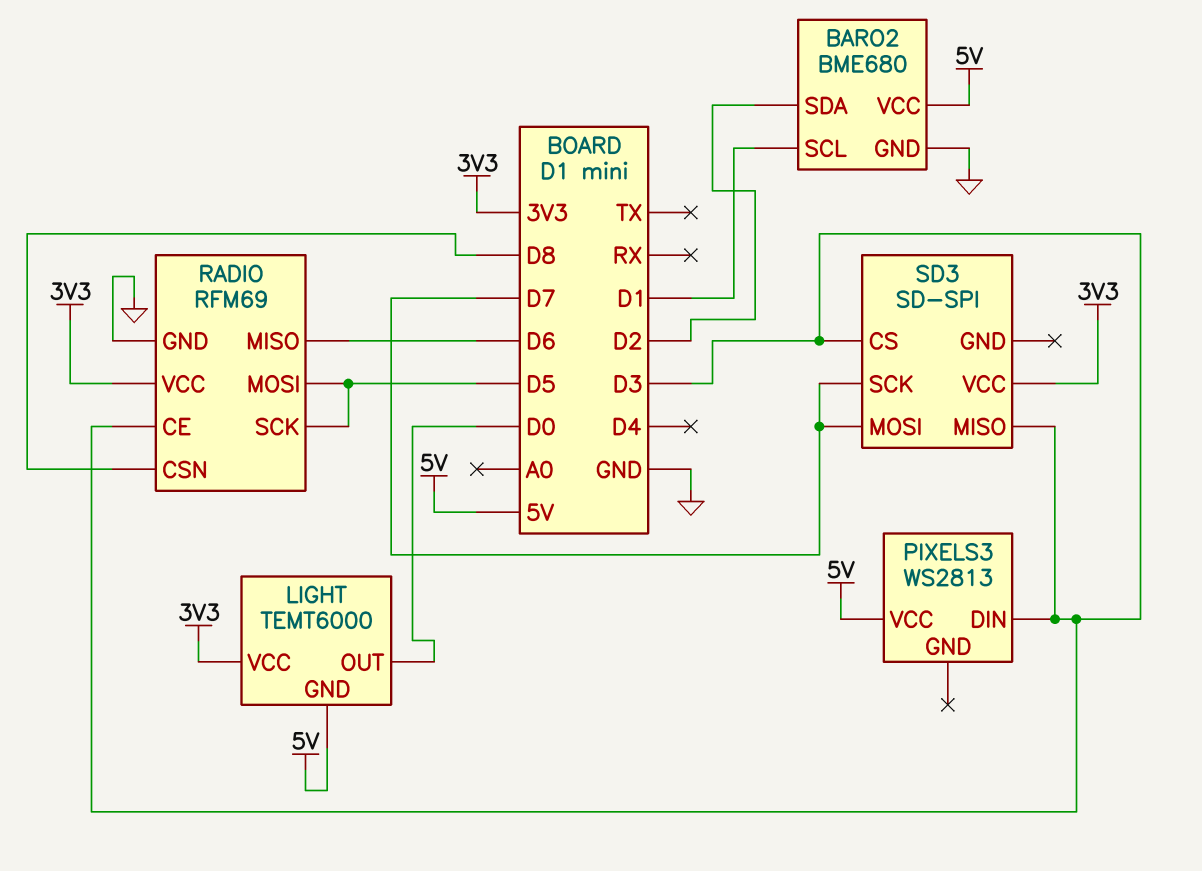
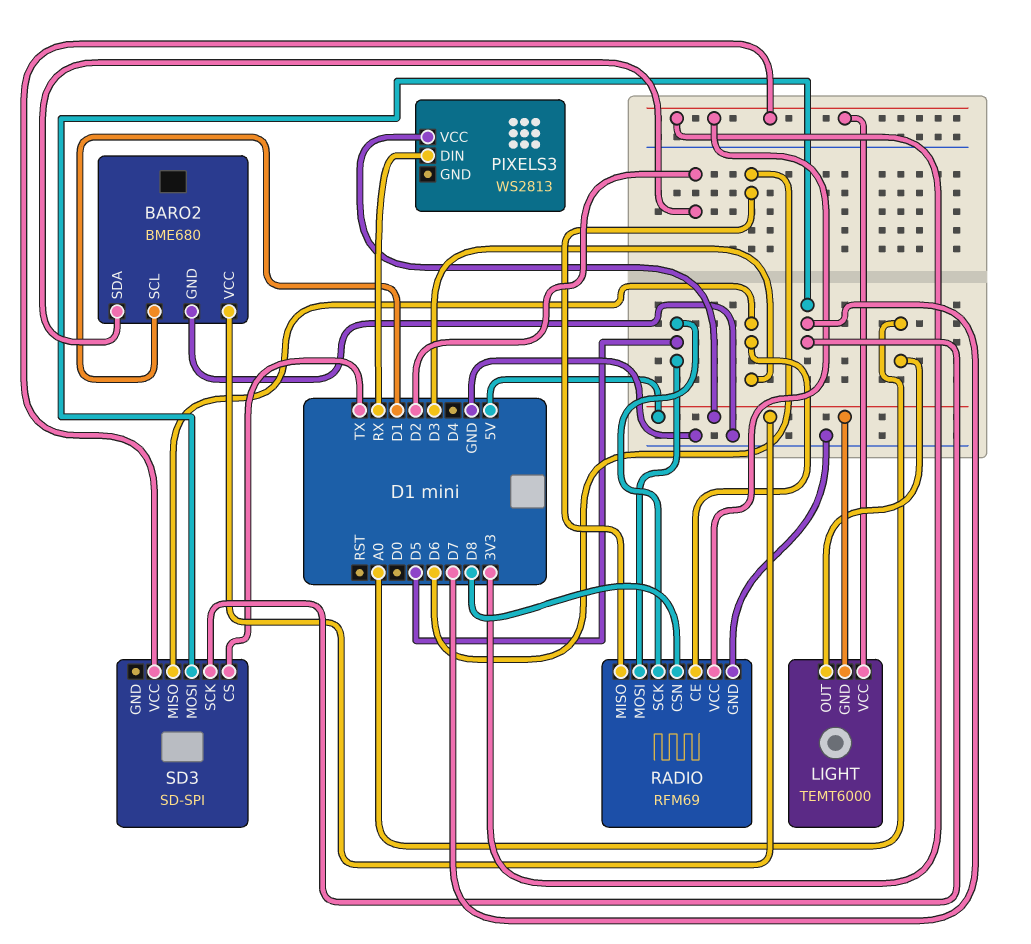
LIGHT pin OUT: D0 -> A0
PIXELS3 pin DIN: D3 -> RX
SD3 pin CS: D3 -> TX

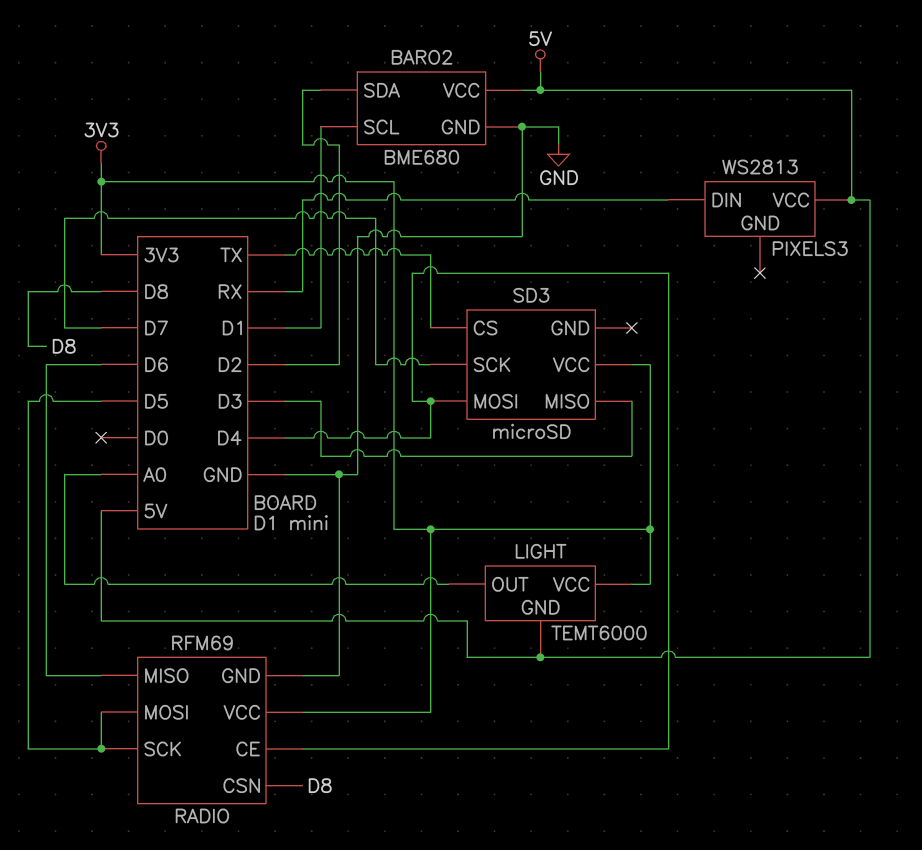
RADIO pin CE: D3 -> D4
SD3: SD-SPI -> microSD
SD3 pin MOSI: D7 -> D4

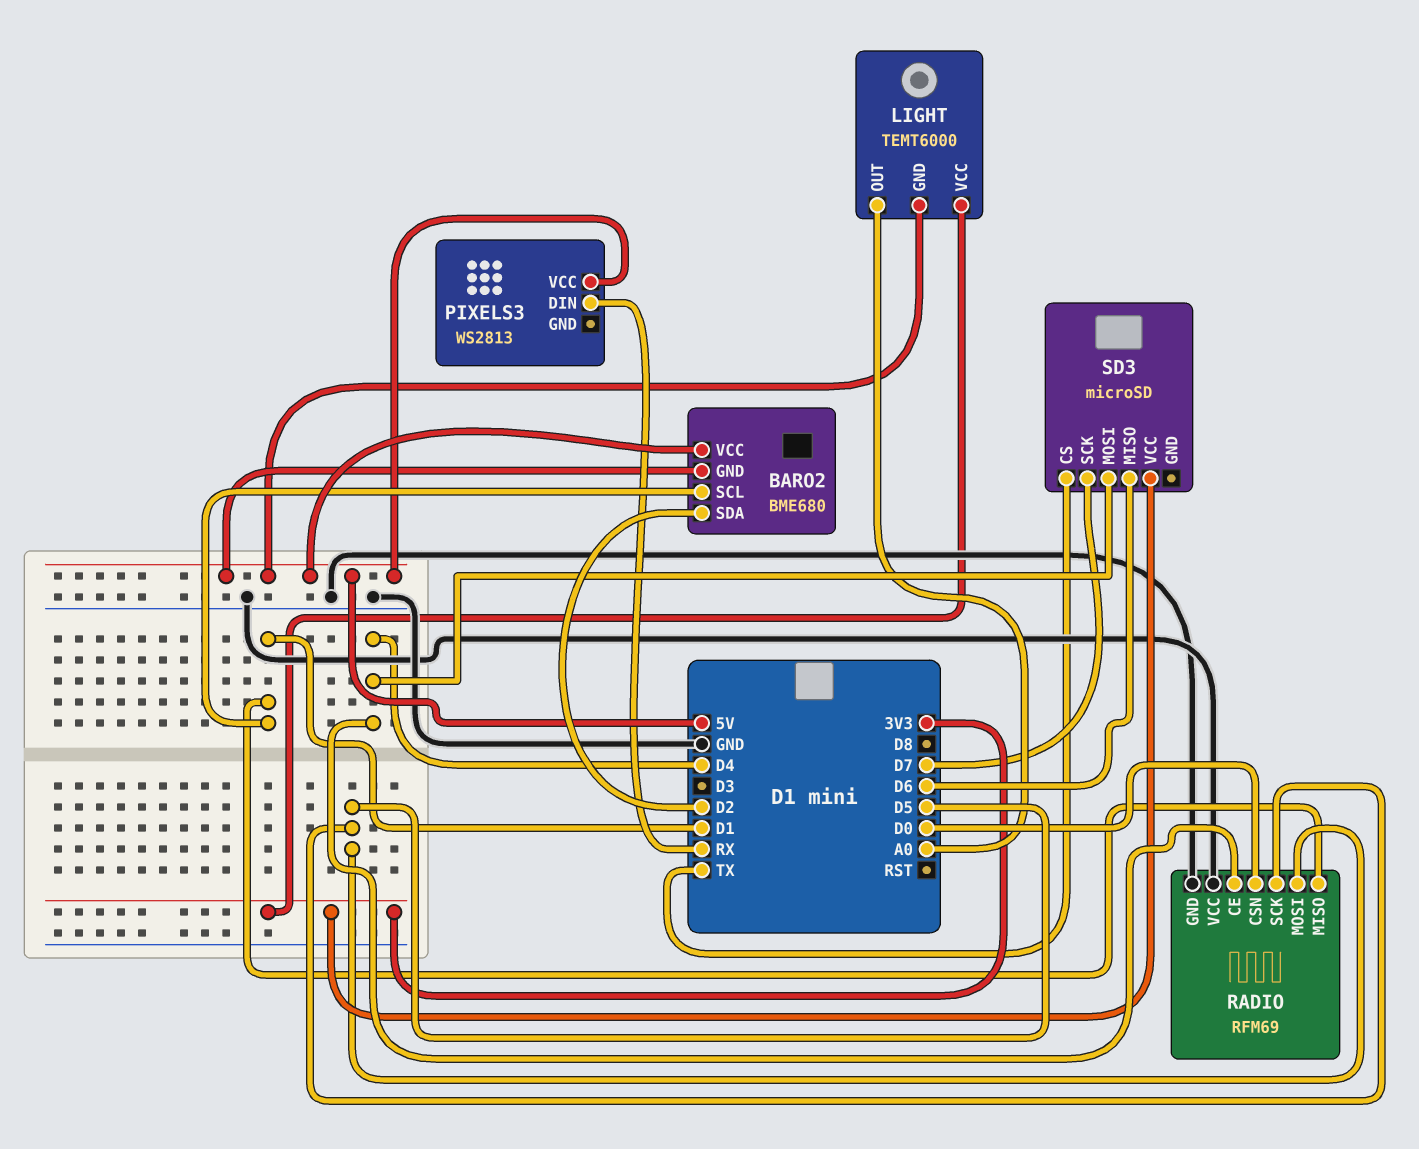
BARO2 pin GND: GND -> 5V
RADIO pin CSN: D8 -> D0
RADIO pin MISO: D6 -> D1
RADIO pin VCC: 3V3 -> GND
SD3 pin MISO: D3 -> D6

